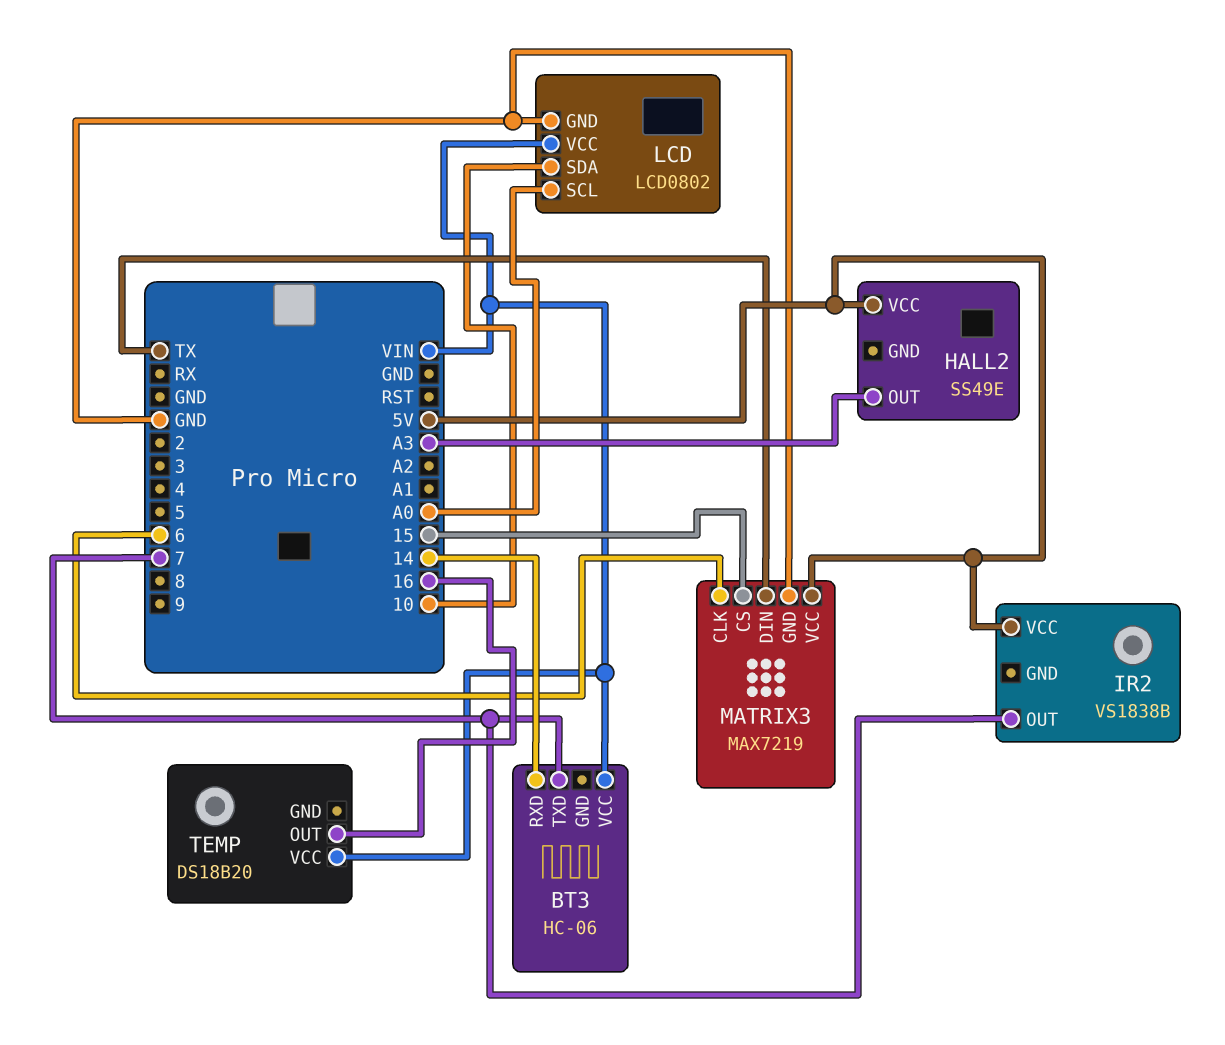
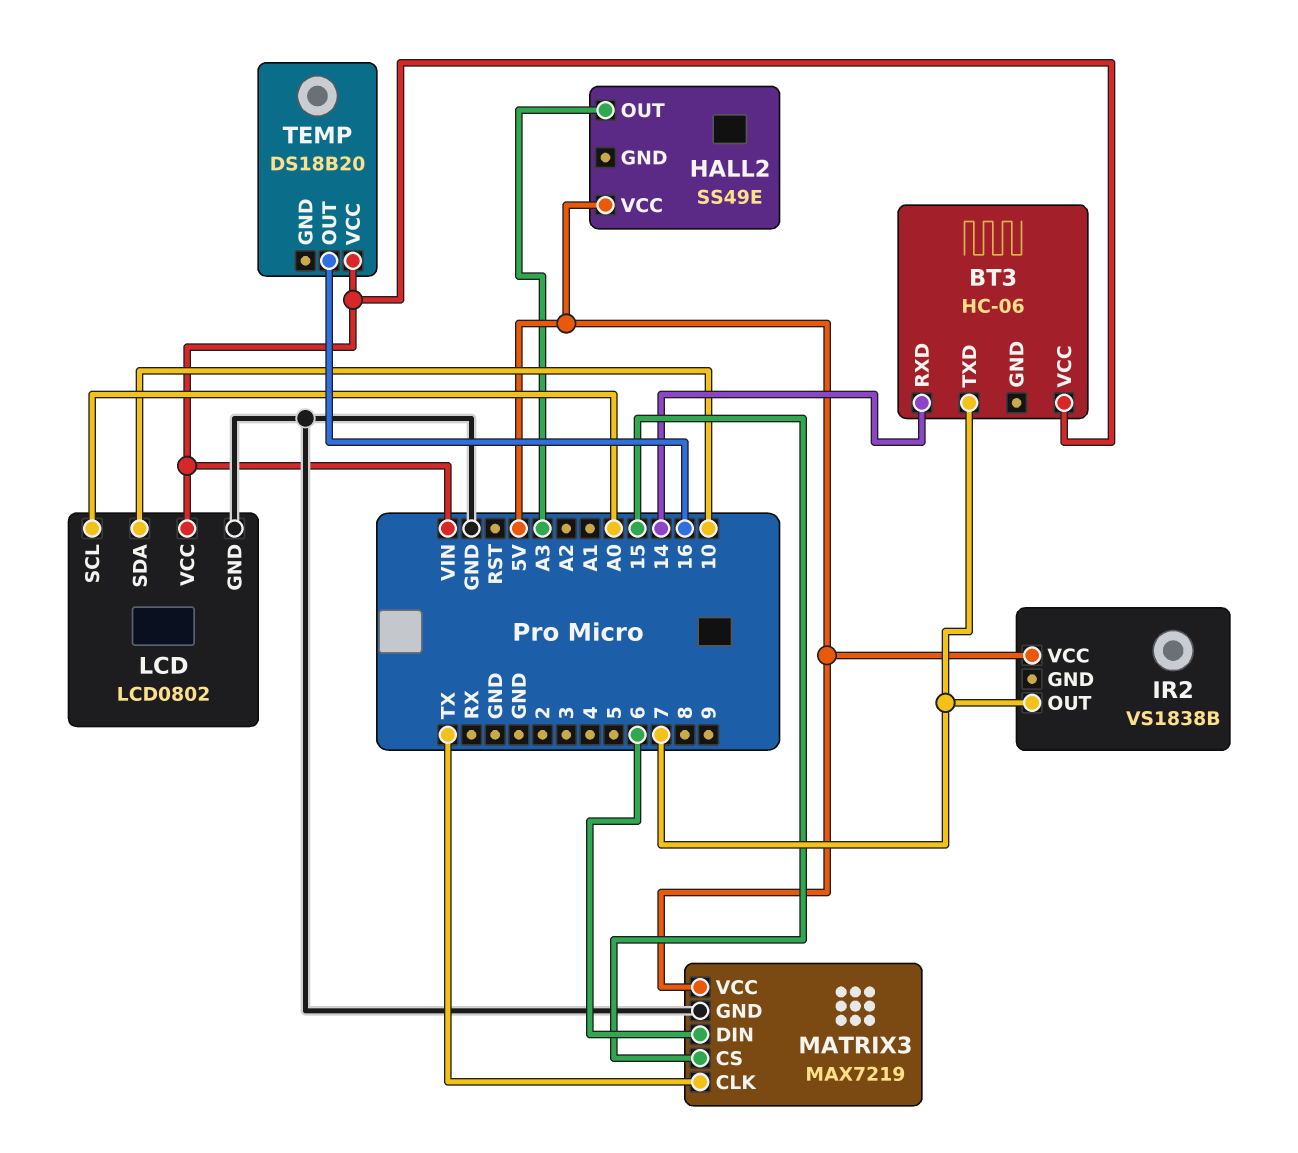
MATRIX3 pin CLK: 6 -> TX
MATRIX3 pin DIN: TX -> 6

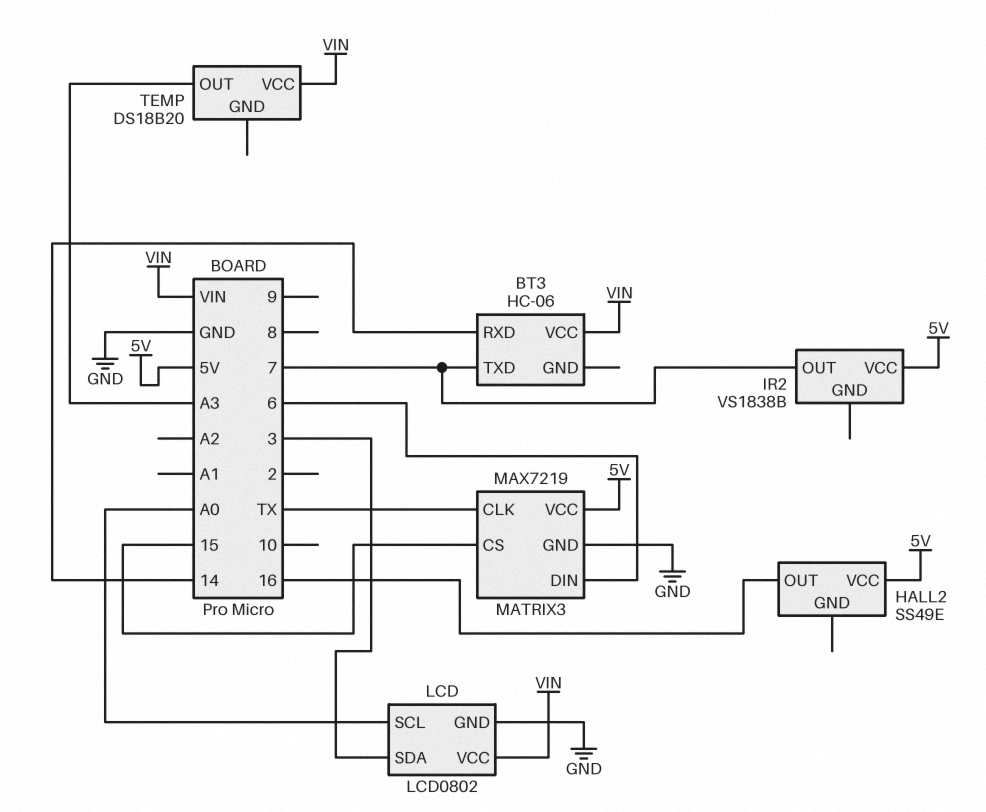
HALL2 pin OUT: A3 -> 16
LCD pin SDA: 10 -> 3
TEMP pin OUT: 16 -> A3

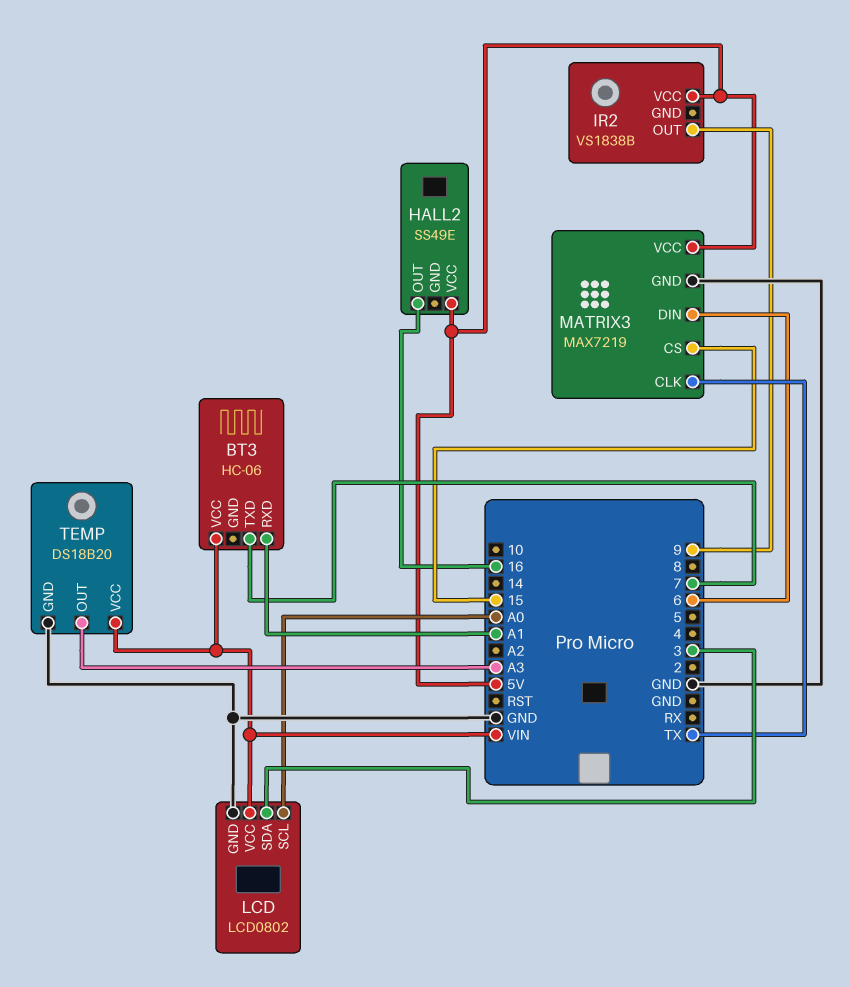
BT3 pin RXD: 14 -> A1
IR2 pin OUT: 7 -> 9
TEMP pin GND: none -> GND

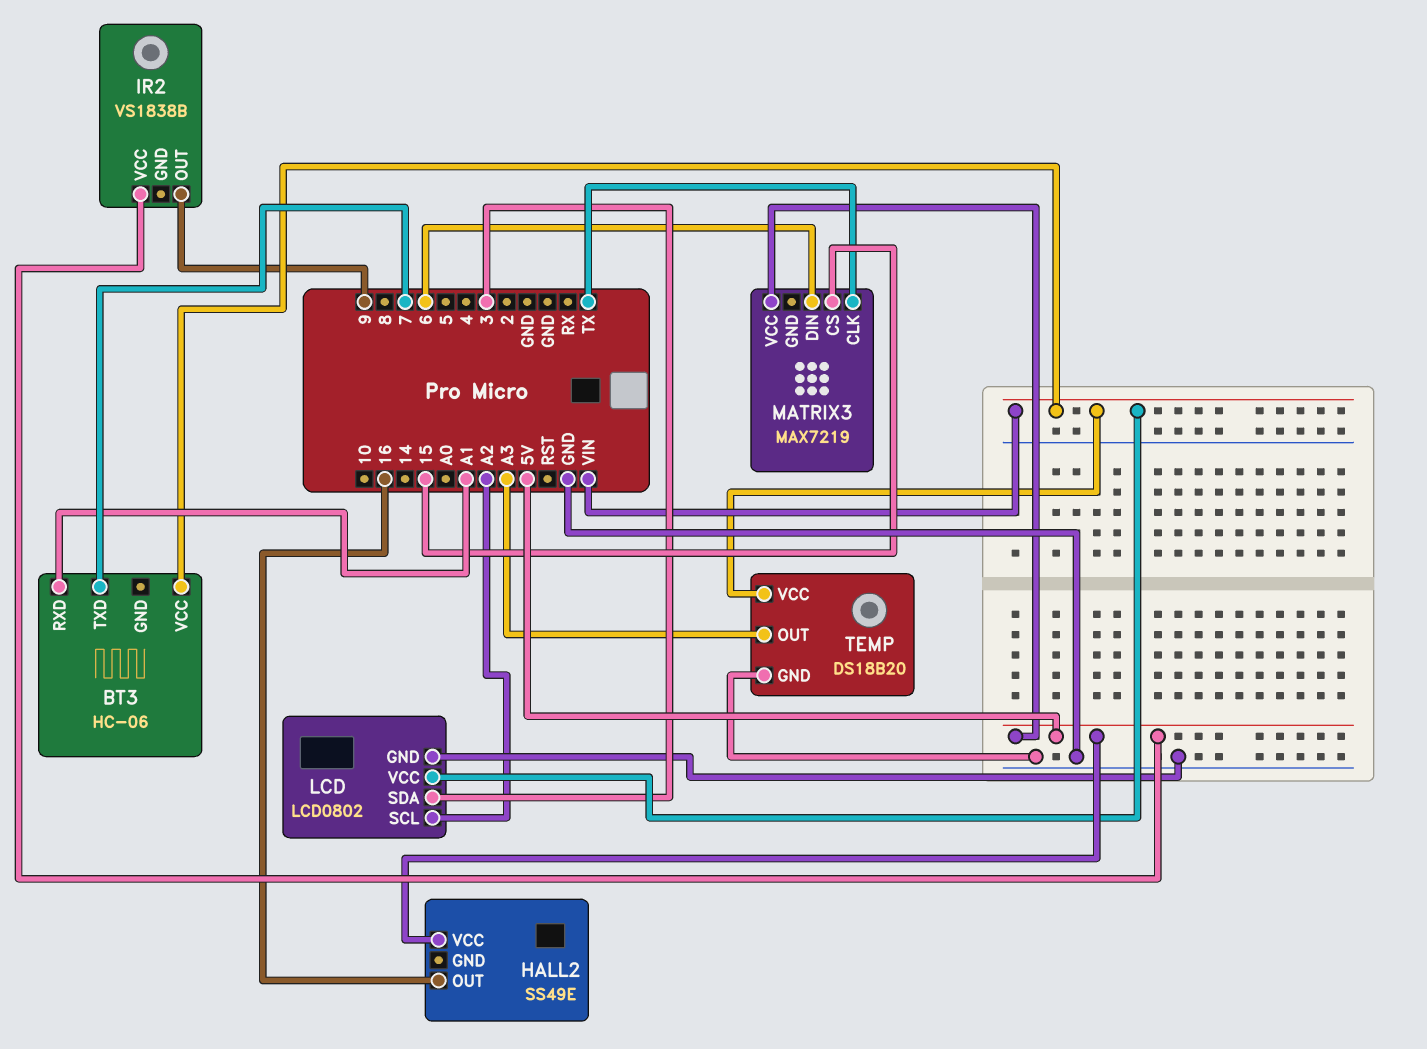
LCD pin SCL: A0 -> A2
MATRIX3 pin GND: GND -> none

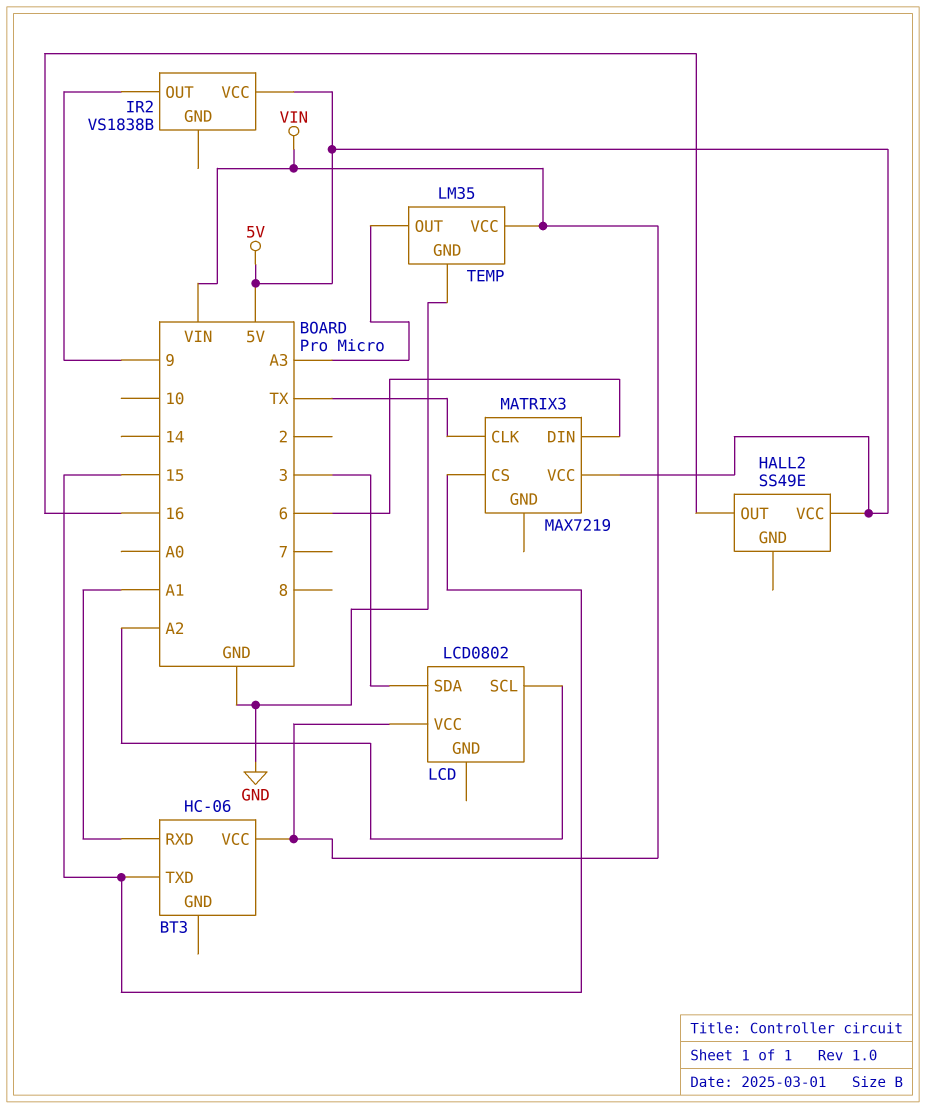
BT3 pin TXD: 7 -> 15
LCD pin GND: GND -> none
TEMP: DS18B20 -> LM35

